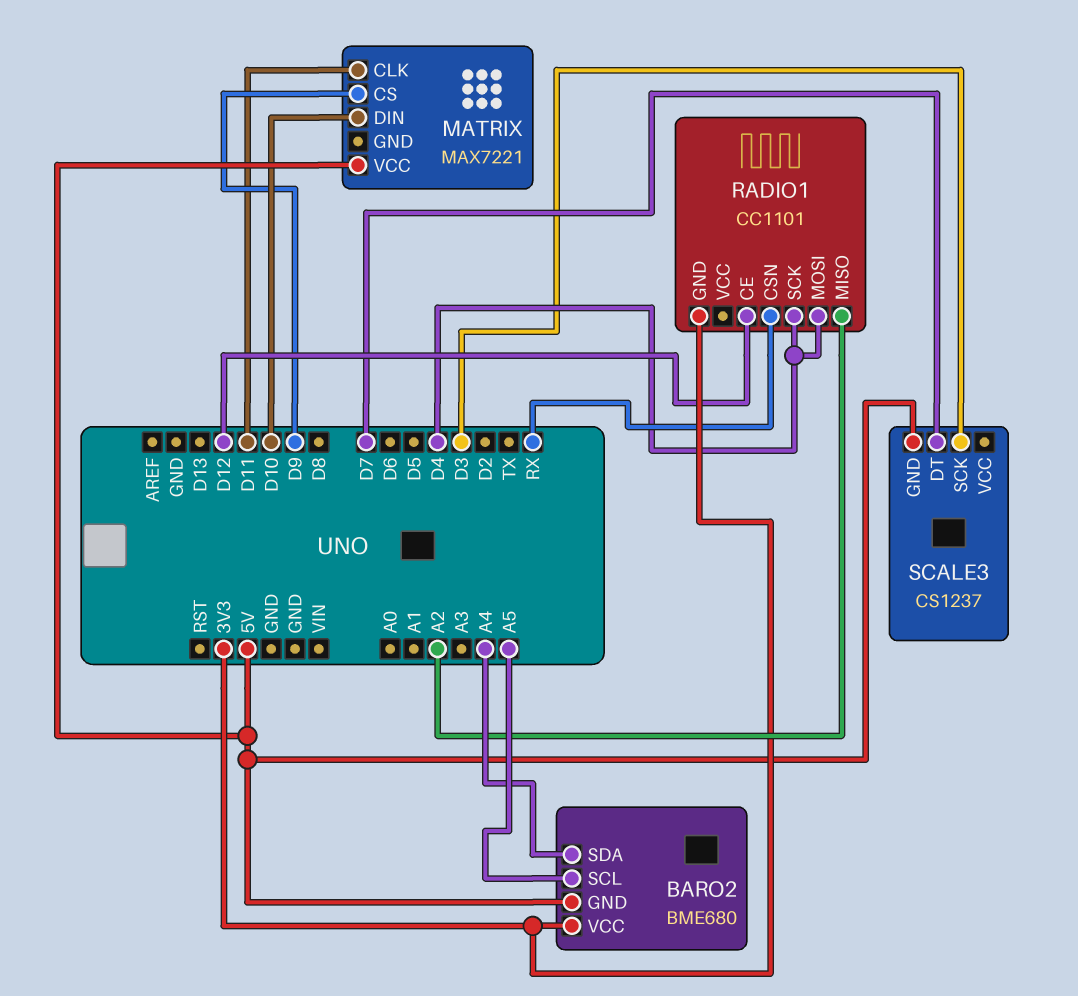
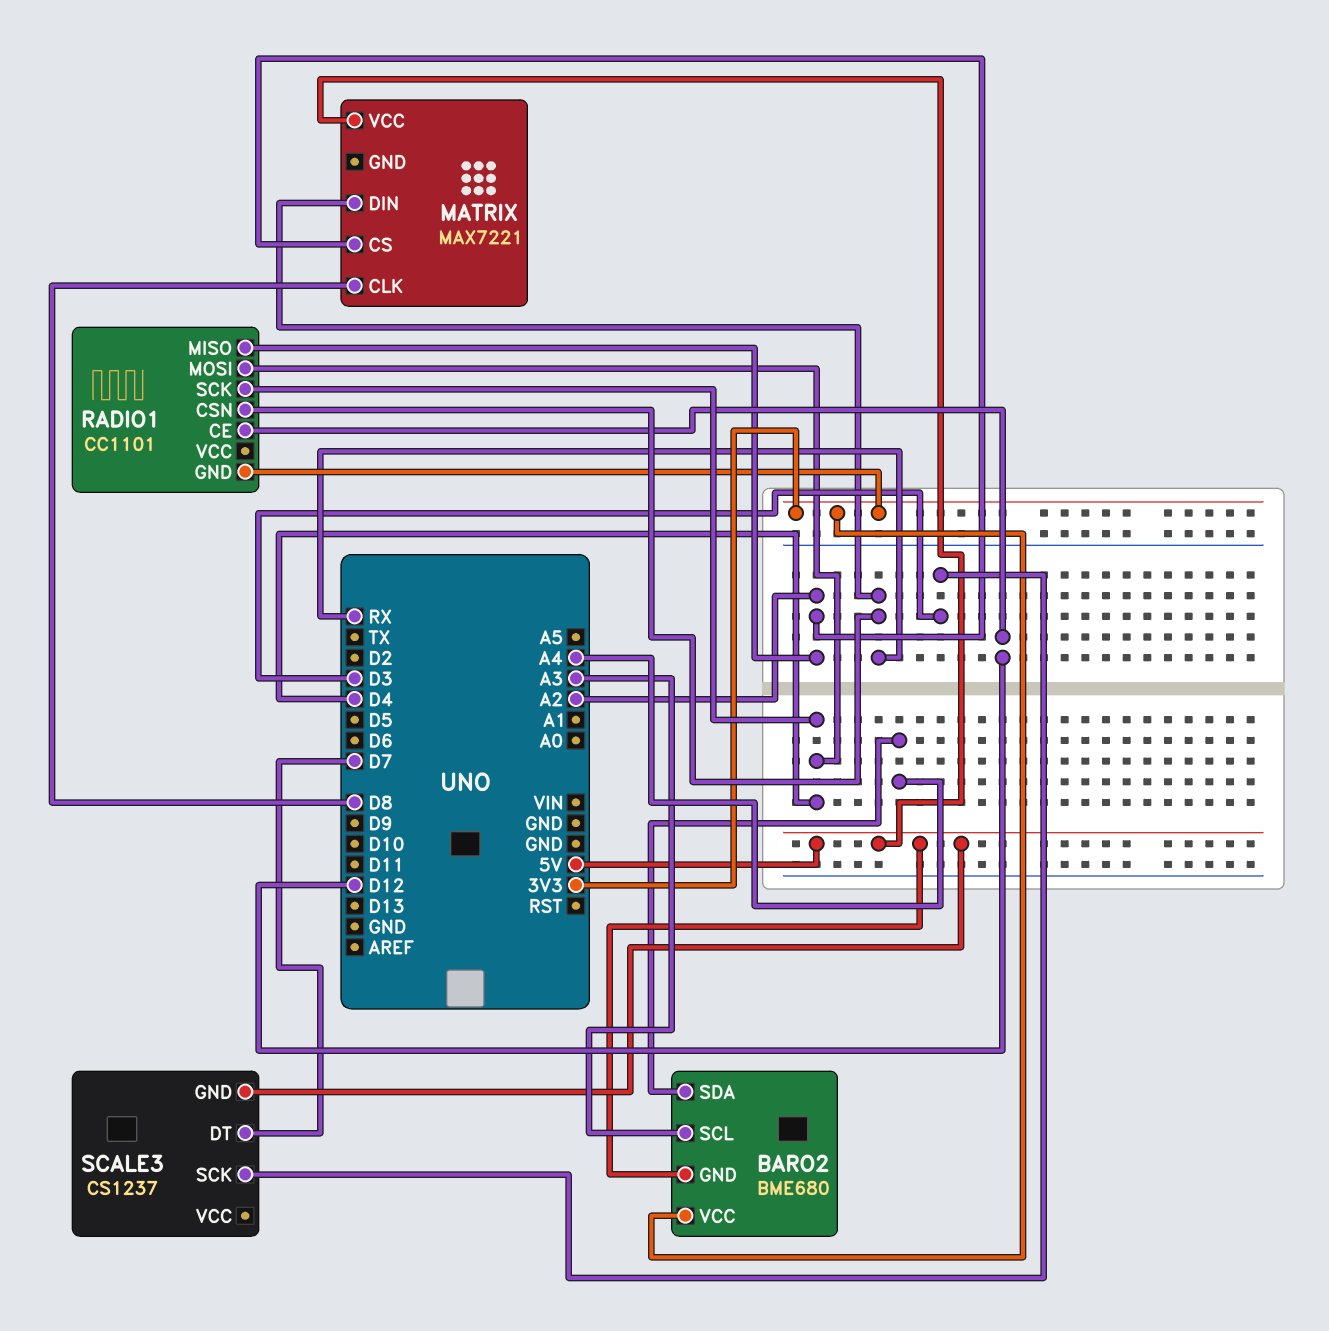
BARO2 pin SCL: A5 -> A3
MATRIX pin CLK: D11 -> D8
MATRIX pin CS: D9 -> A2
MATRIX pin DIN: D10 -> RX

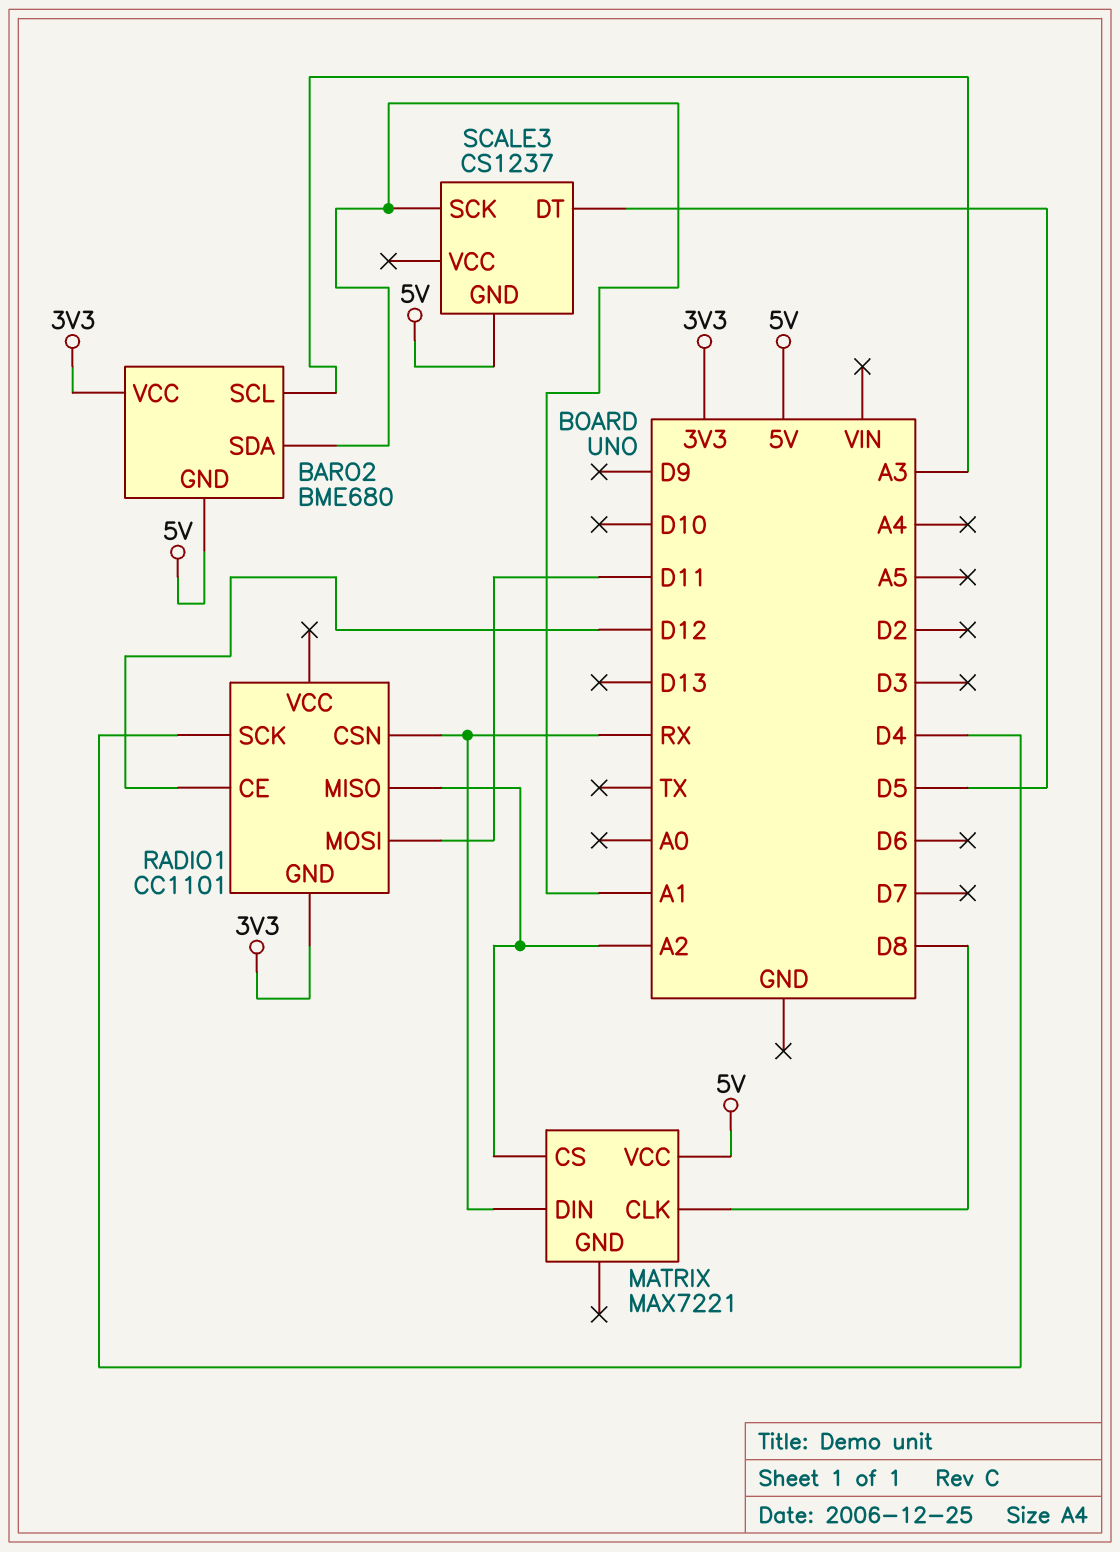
BARO2 pin SDA: A4 -> A1
RADIO1 pin MOSI: D4 -> D11
SCALE3 pin DT: D7 -> D5
SCALE3 pin SCK: D3 -> A1

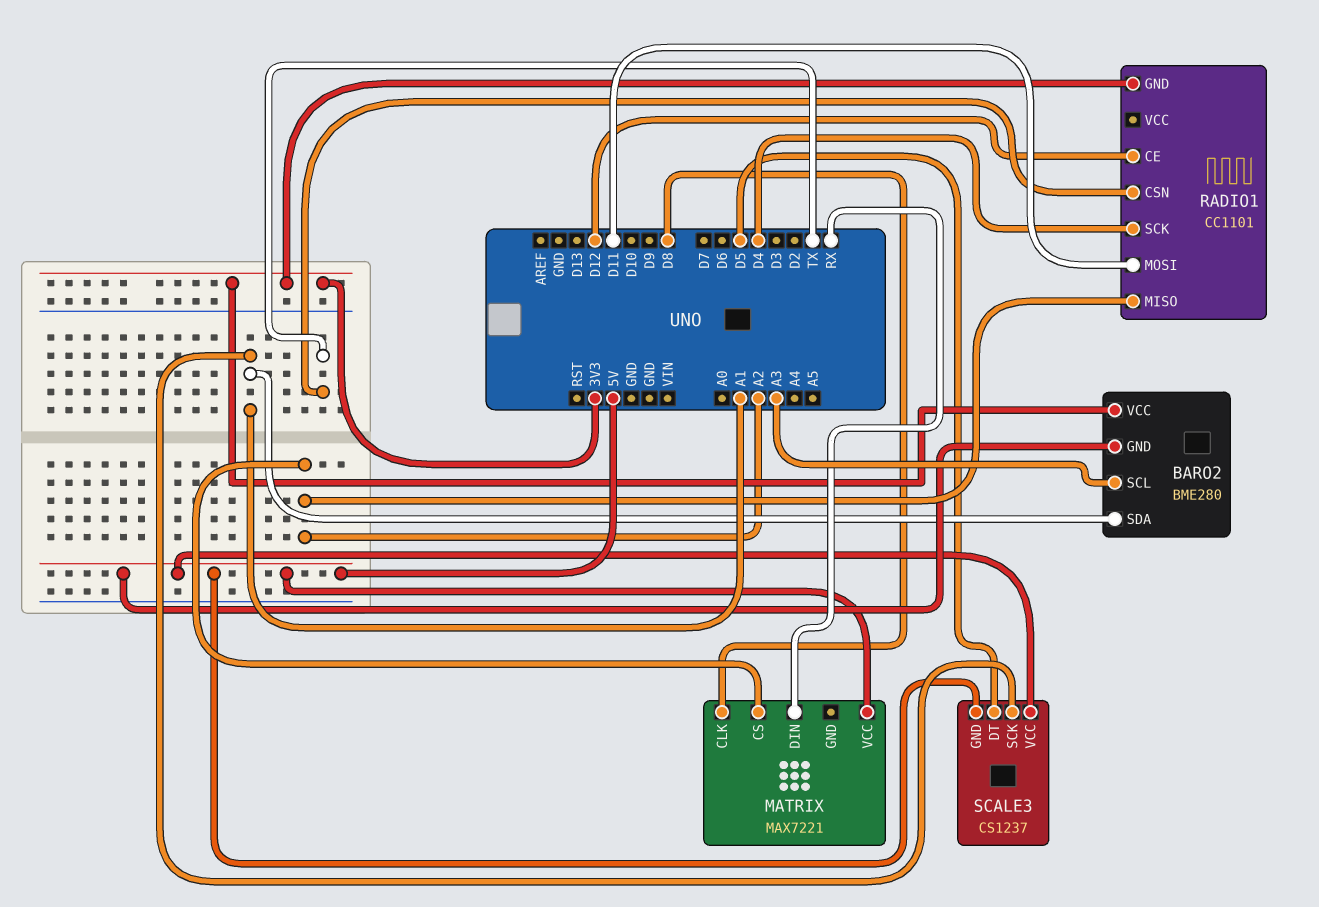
BARO2: BME680 -> BME280
RADIO1 pin CSN: RX -> TX
SCALE3 pin VCC: none -> 5V

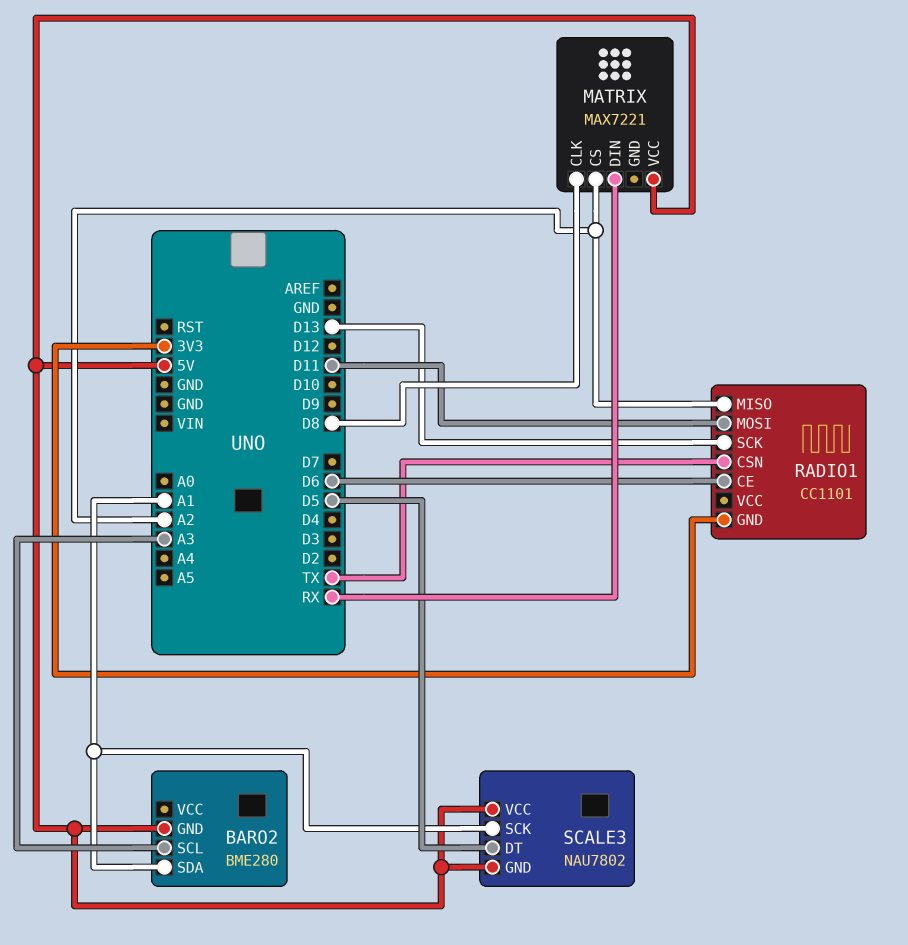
BARO2 pin VCC: 3V3 -> none
RADIO1 pin CE: D12 -> D6
RADIO1 pin SCK: D4 -> D13
SCALE3: CS1237 -> NAU7802

